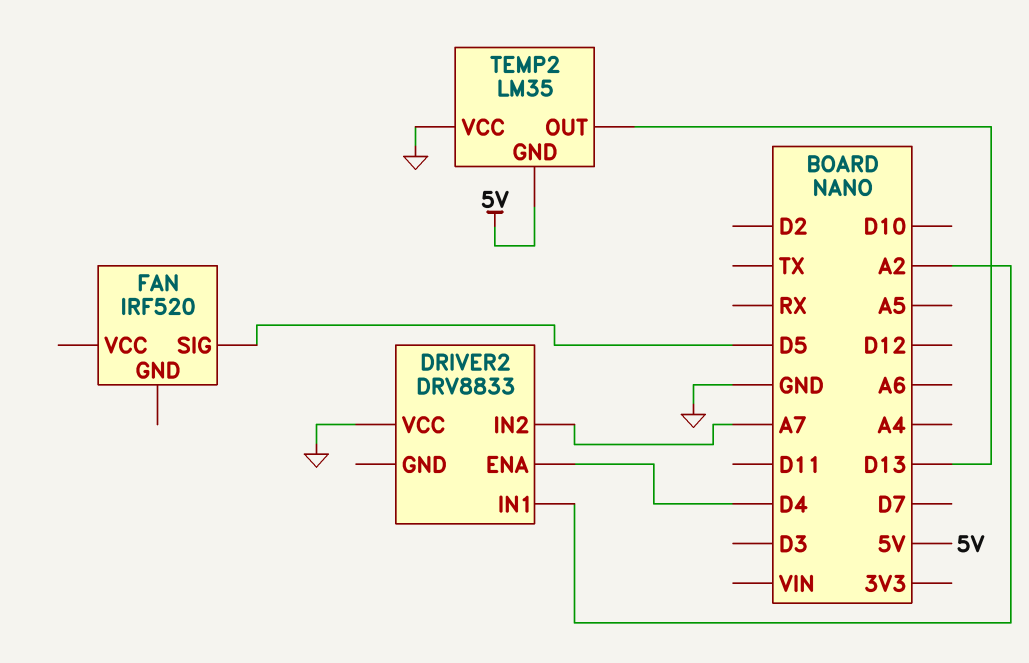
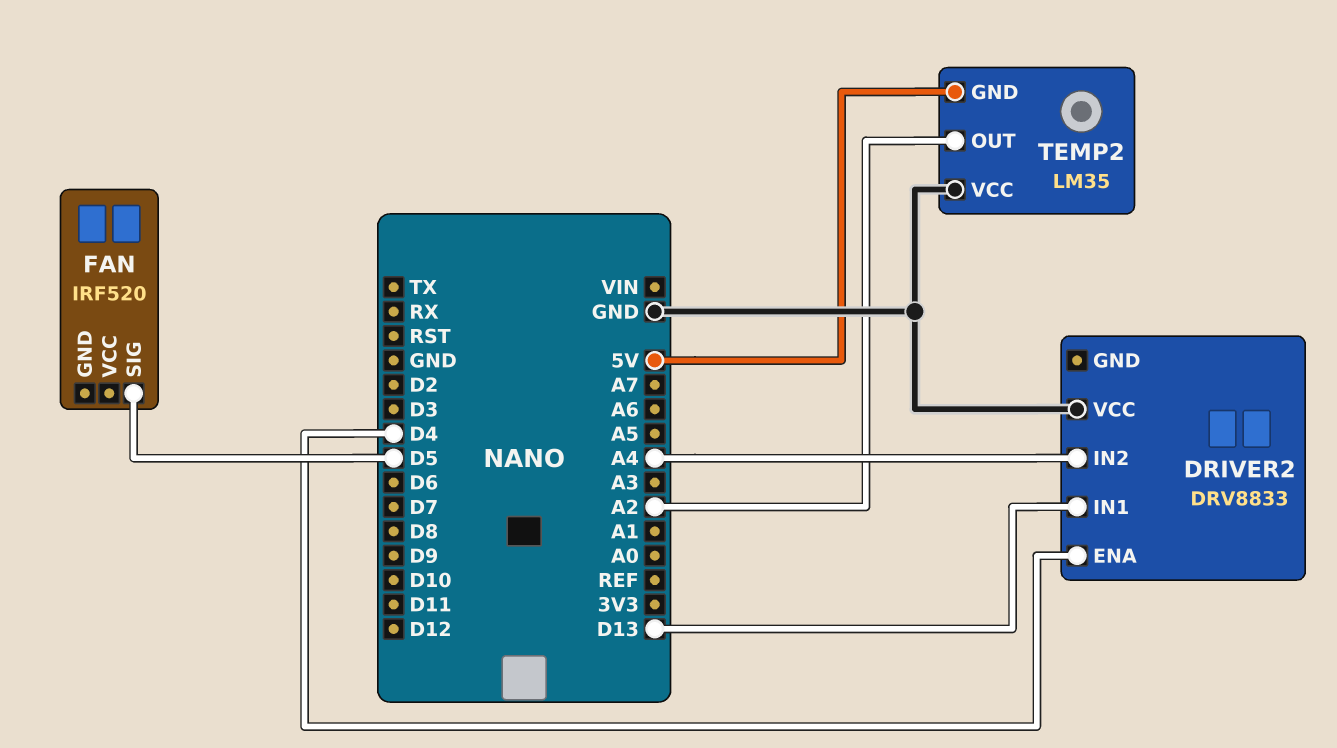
DRIVER2 pin IN1: A2 -> D13
DRIVER2 pin IN2: A7 -> A4
TEMP2 pin OUT: D13 -> A2

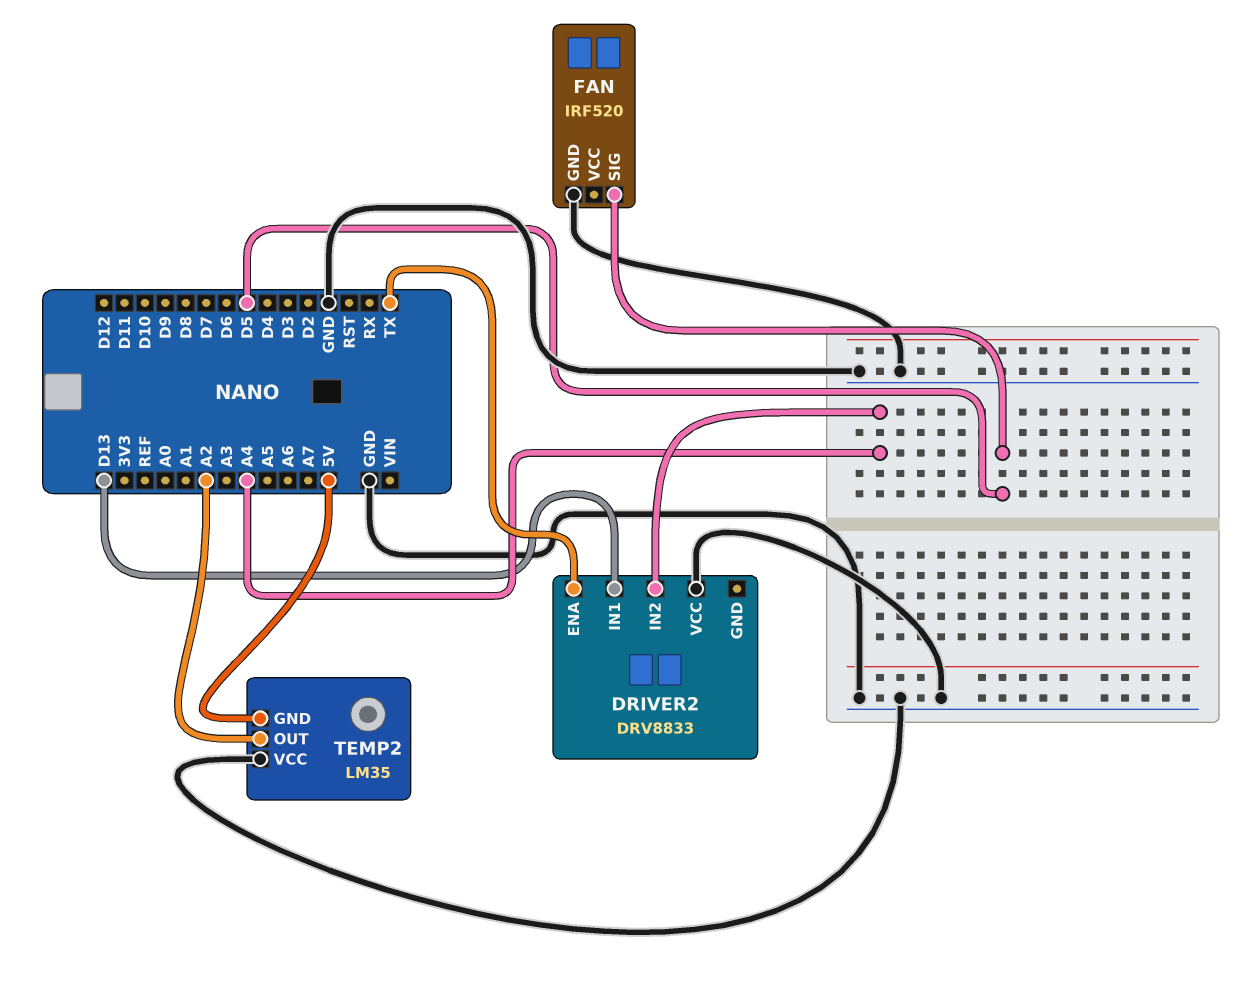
DRIVER2 pin ENA: D4 -> TX
FAN pin GND: none -> GND

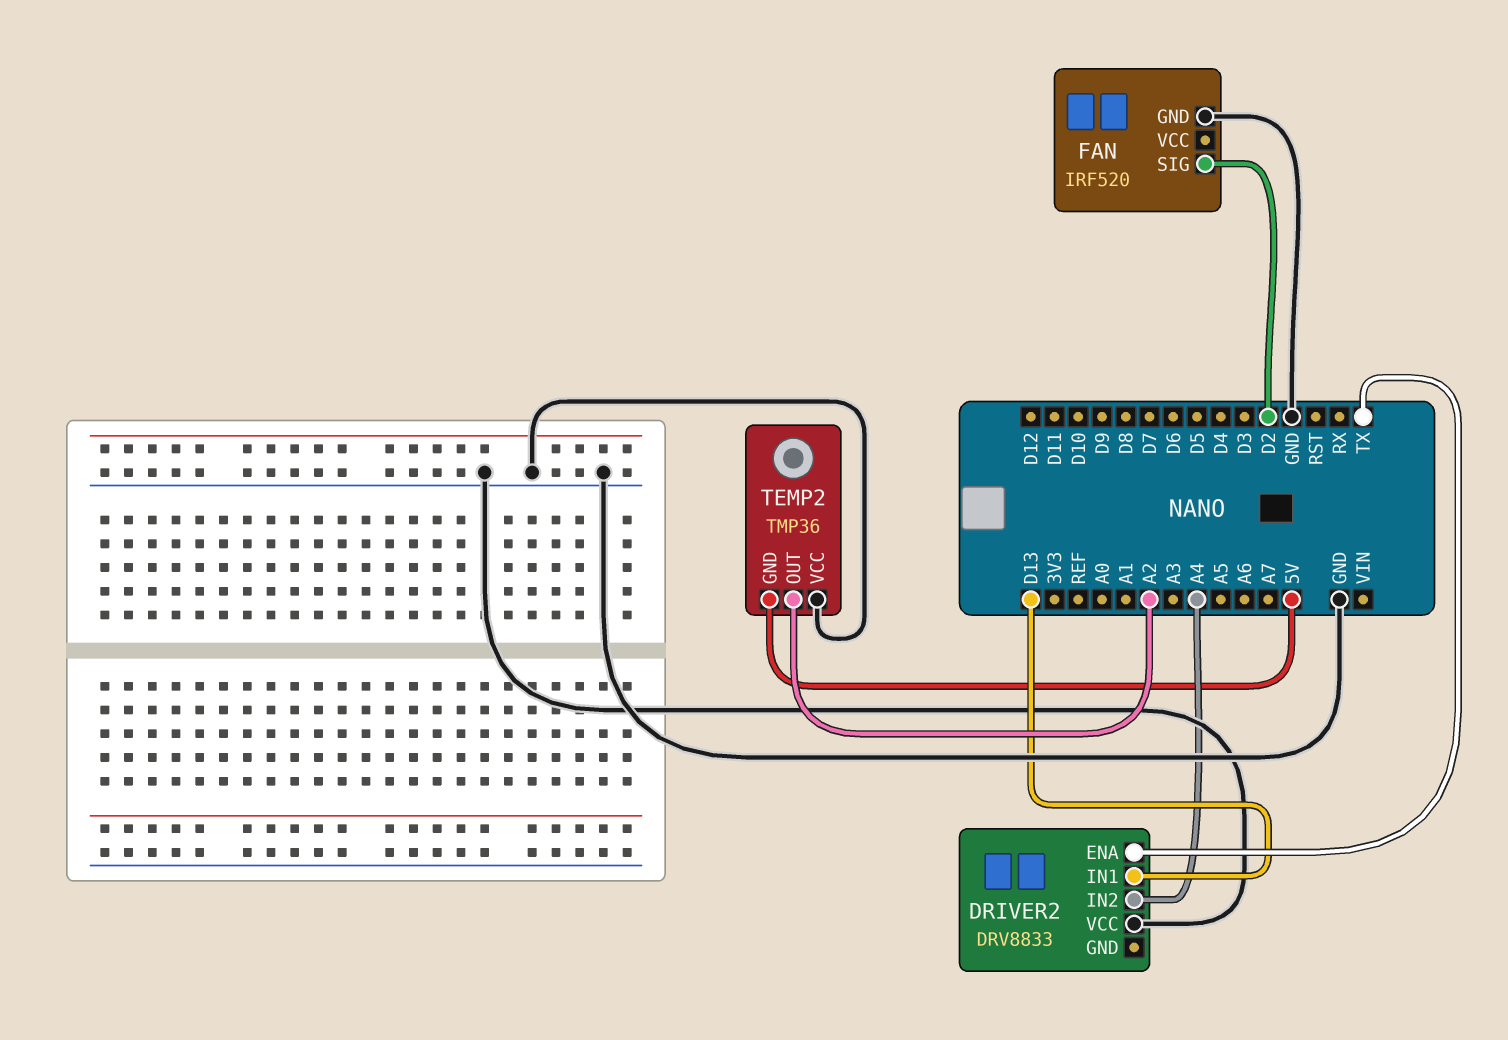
FAN pin SIG: D5 -> D2
TEMP2: LM35 -> TMP36

